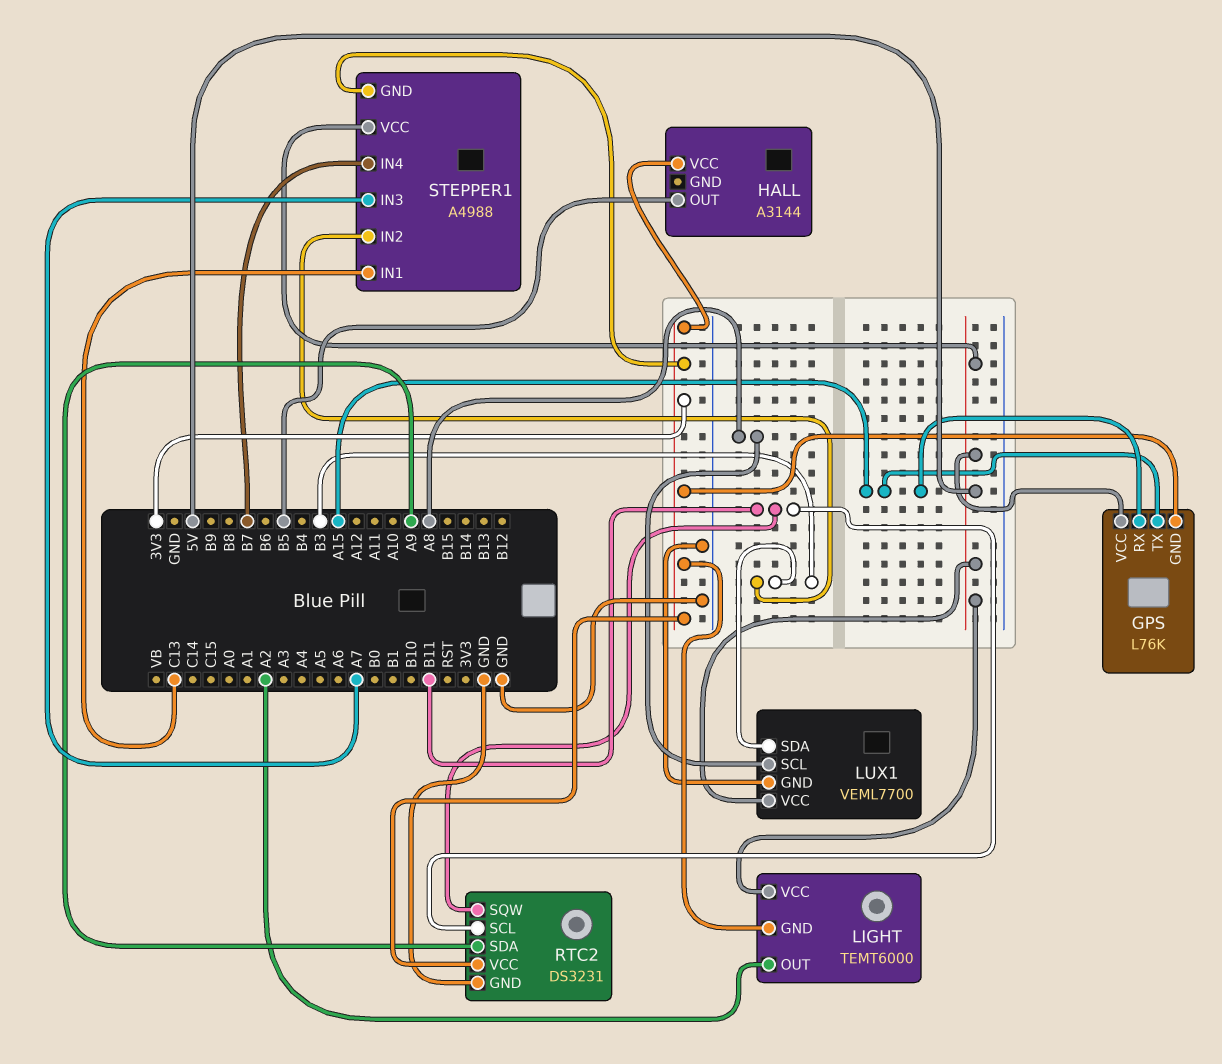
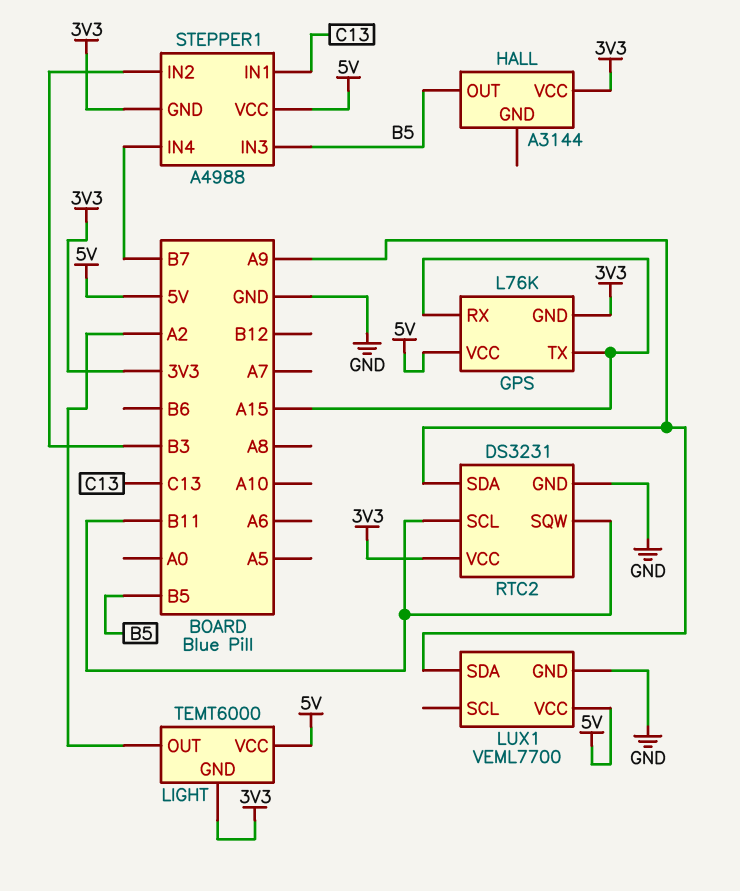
LUX1 pin SCL: A8 -> none
LUX1 pin SDA: B3 -> A9
STEPPER1 pin IN3: A7 -> B5

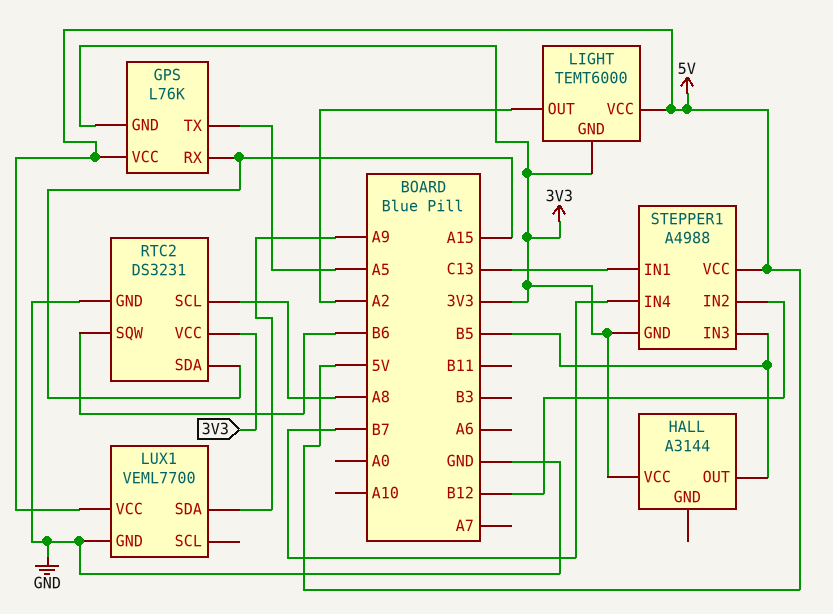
GPS pin TX: A15 -> A5
RTC2 pin SCL: B11 -> A8
RTC2 pin SDA: A9 -> A15
RTC2 pin SQW: B11 -> B6
STEPPER1 pin IN2: B3 -> B12

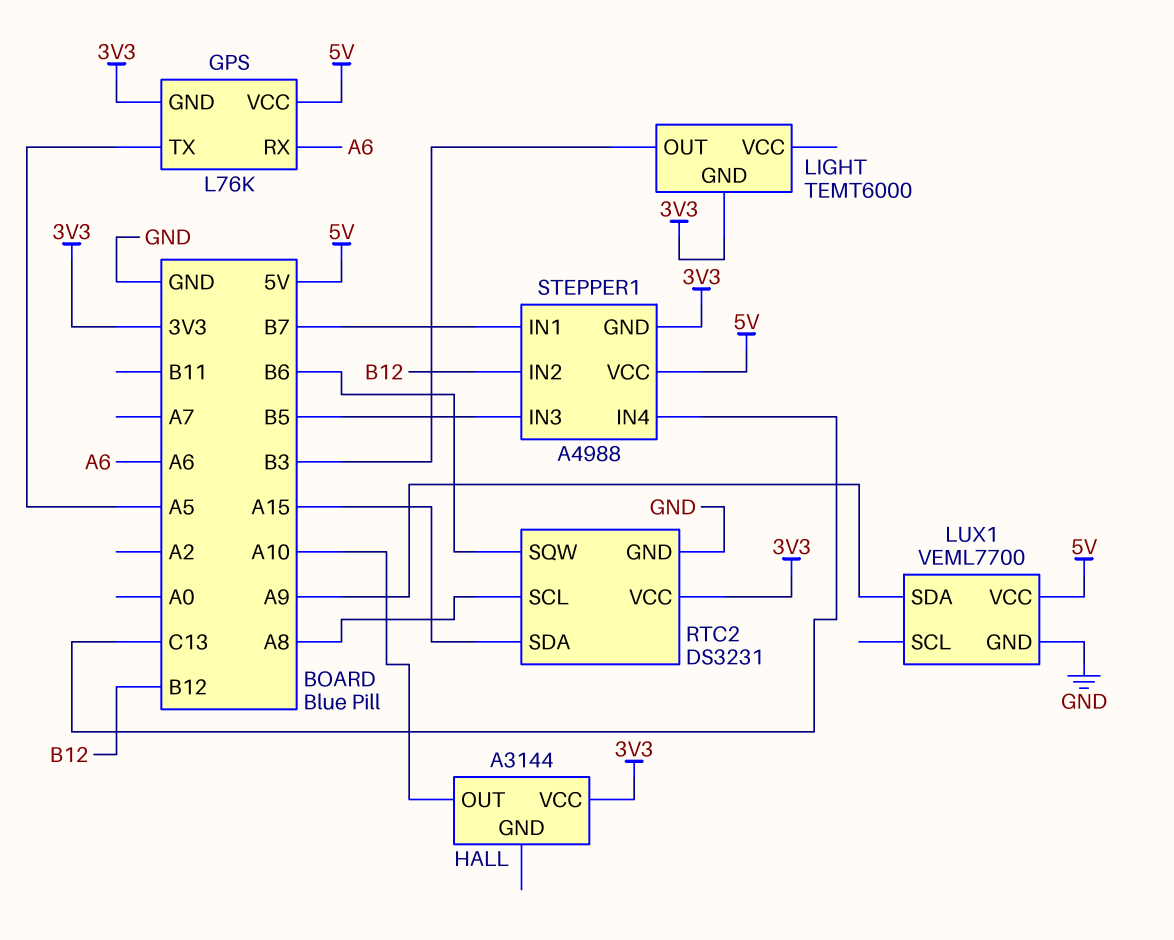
GPS pin RX: A15 -> A6
HALL pin OUT: B5 -> A10
LIGHT pin OUT: A2 -> B3
LIGHT pin VCC: 5V -> none
STEPPER1 pin IN1: C13 -> B7
STEPPER1 pin IN4: B7 -> C13

